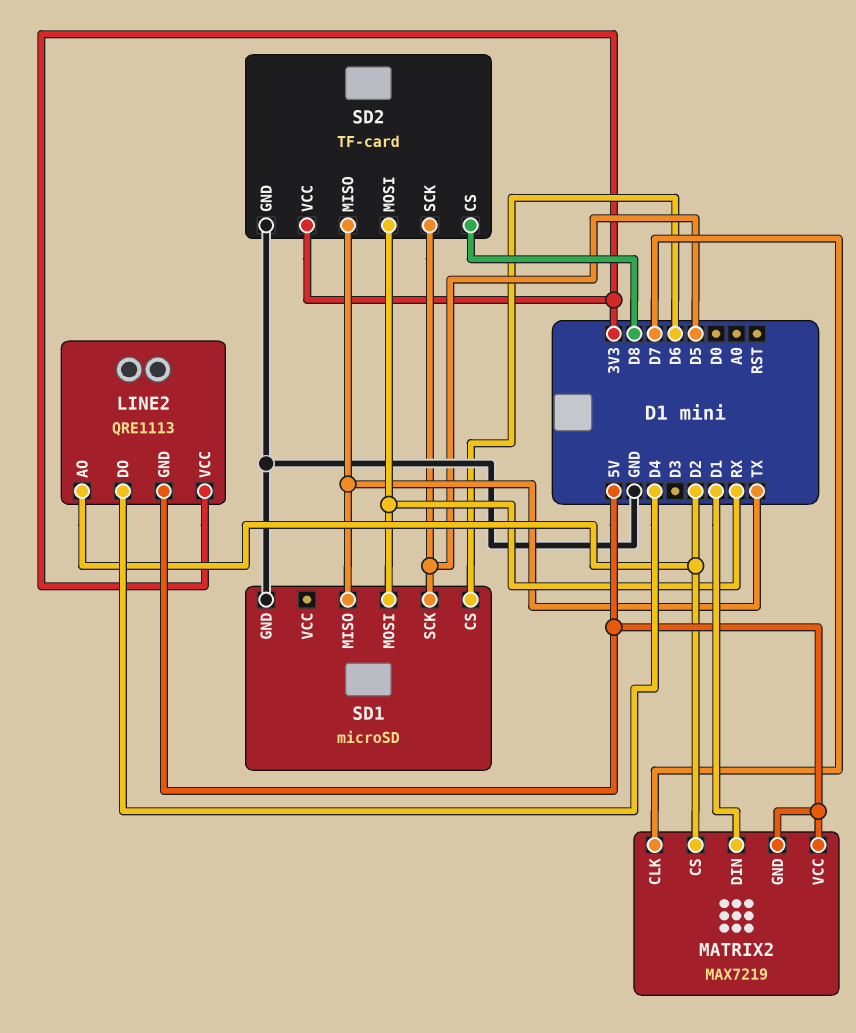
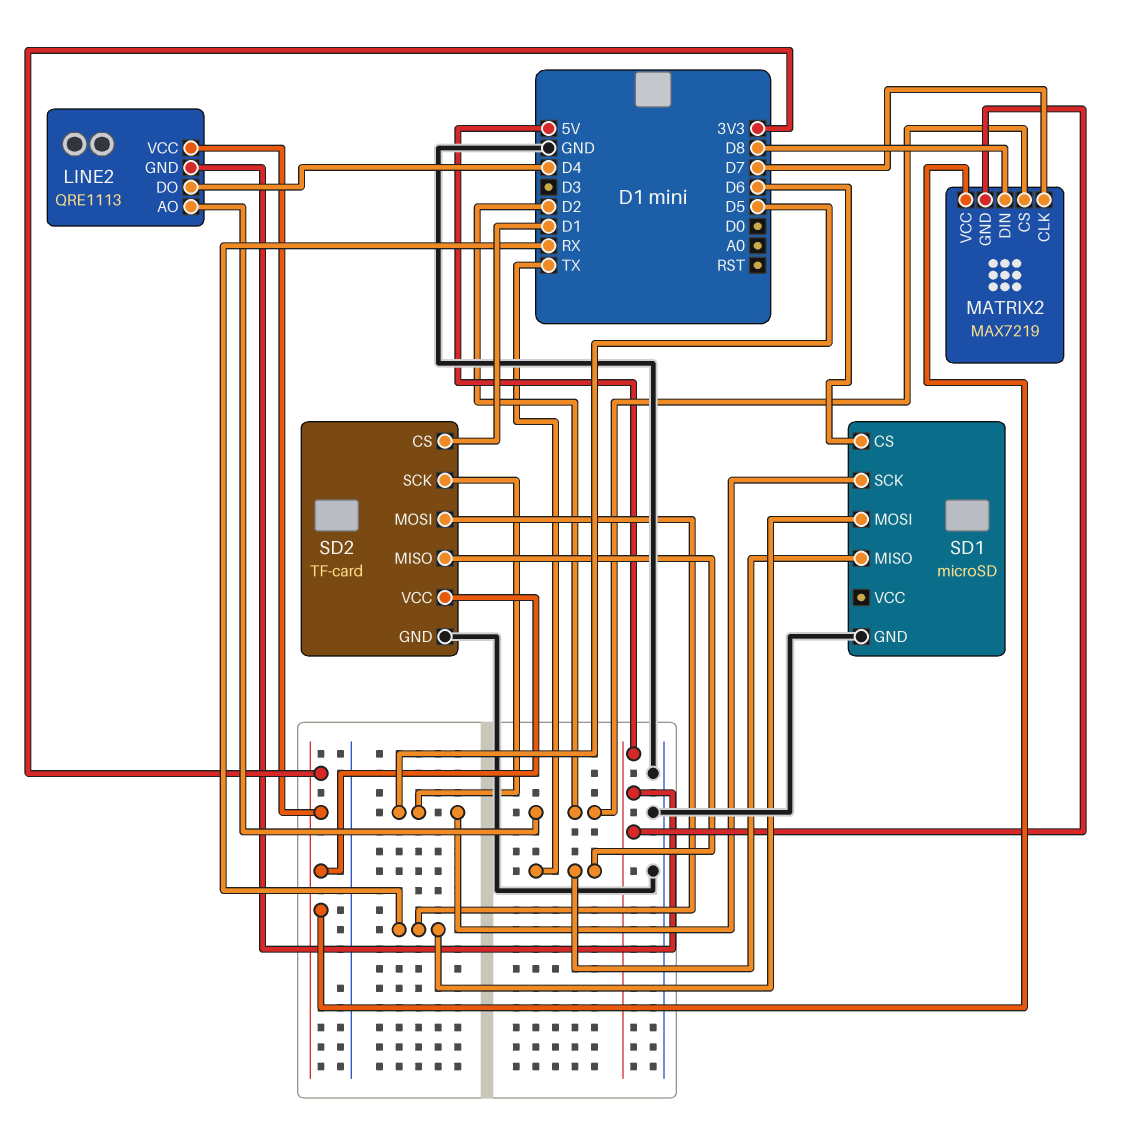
MATRIX2 pin DIN: D1 -> D8
MATRIX2 pin VCC: 5V -> 3V3
SD2 pin CS: D8 -> D1

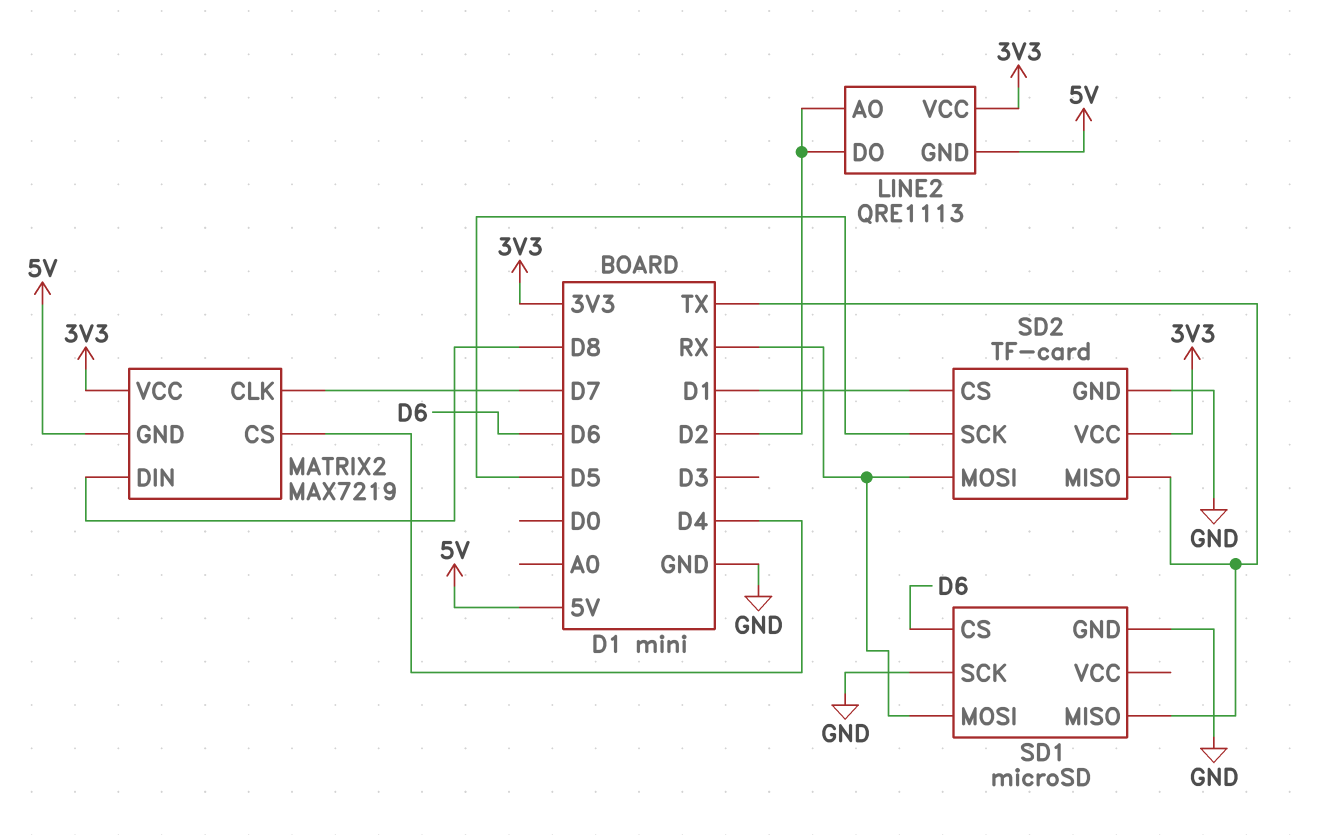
LINE2 pin DO: D4 -> D2
MATRIX2 pin CS: D2 -> D4
SD1 pin SCK: D5 -> GND

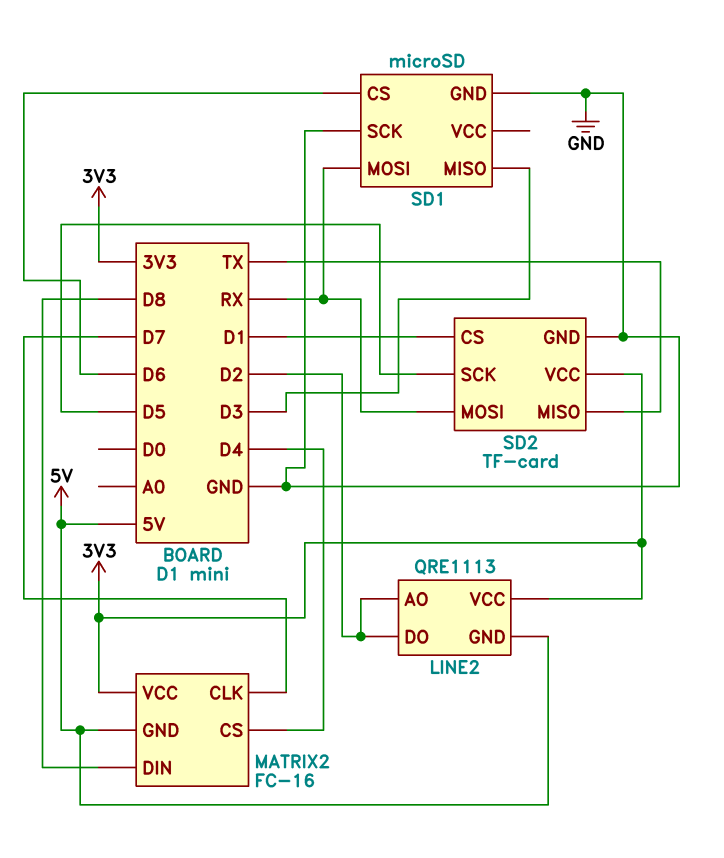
MATRIX2: MAX7219 -> FC-16
SD1 pin MISO: TX -> D3

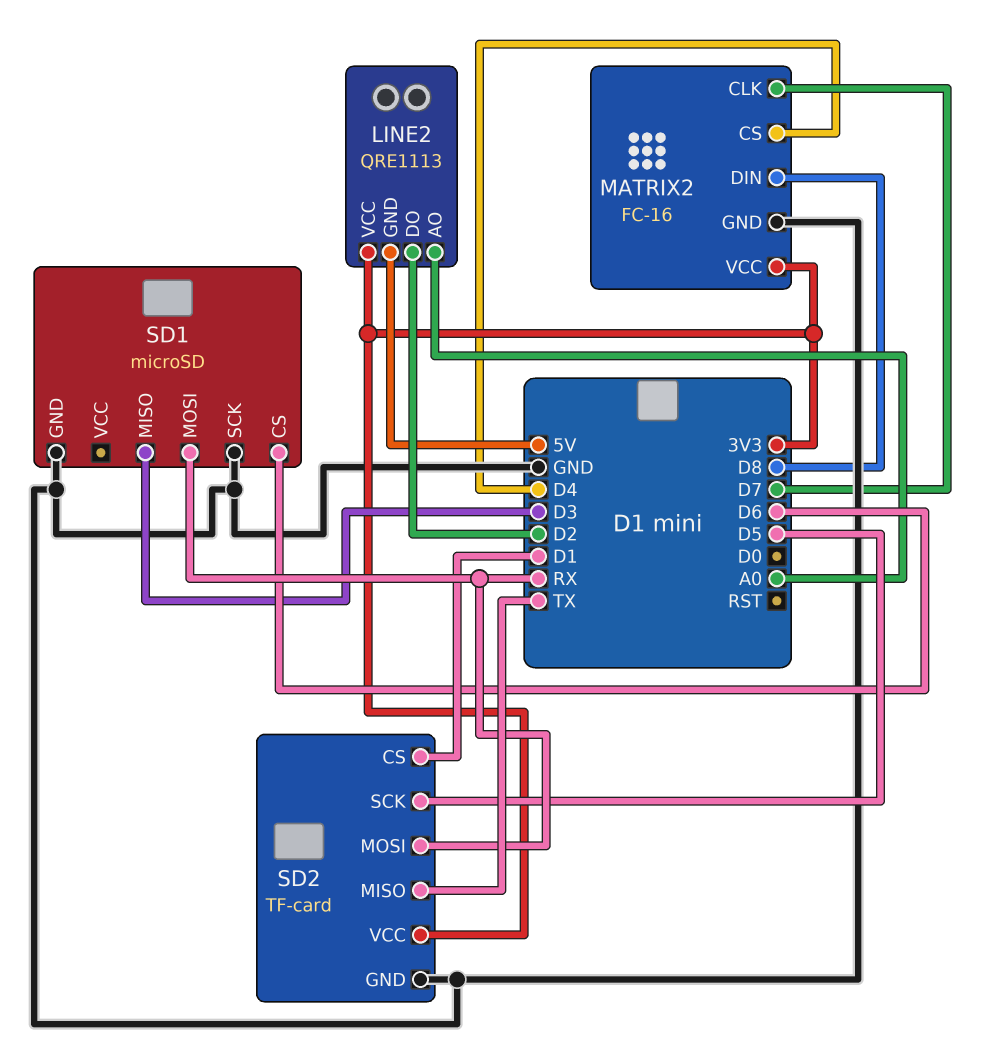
LINE2 pin AO: D2 -> A0
MATRIX2 pin GND: 5V -> GND

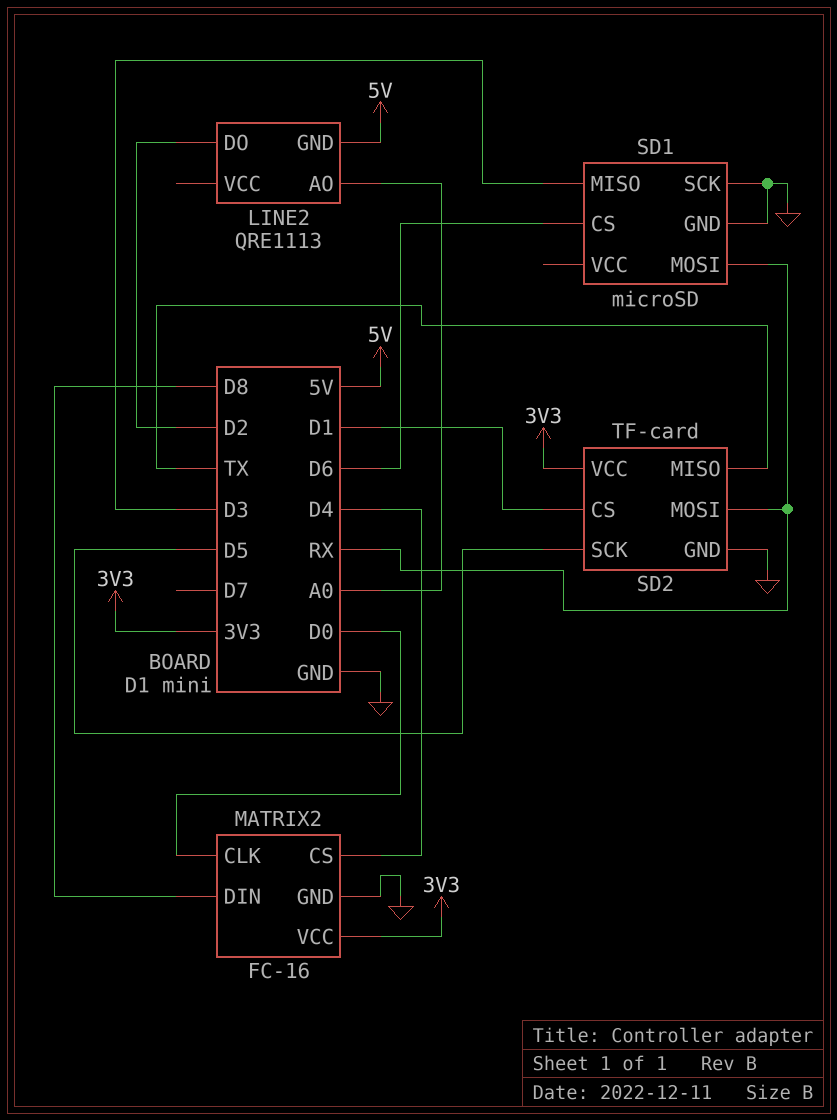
LINE2 pin VCC: 3V3 -> none
MATRIX2 pin CLK: D7 -> D0

